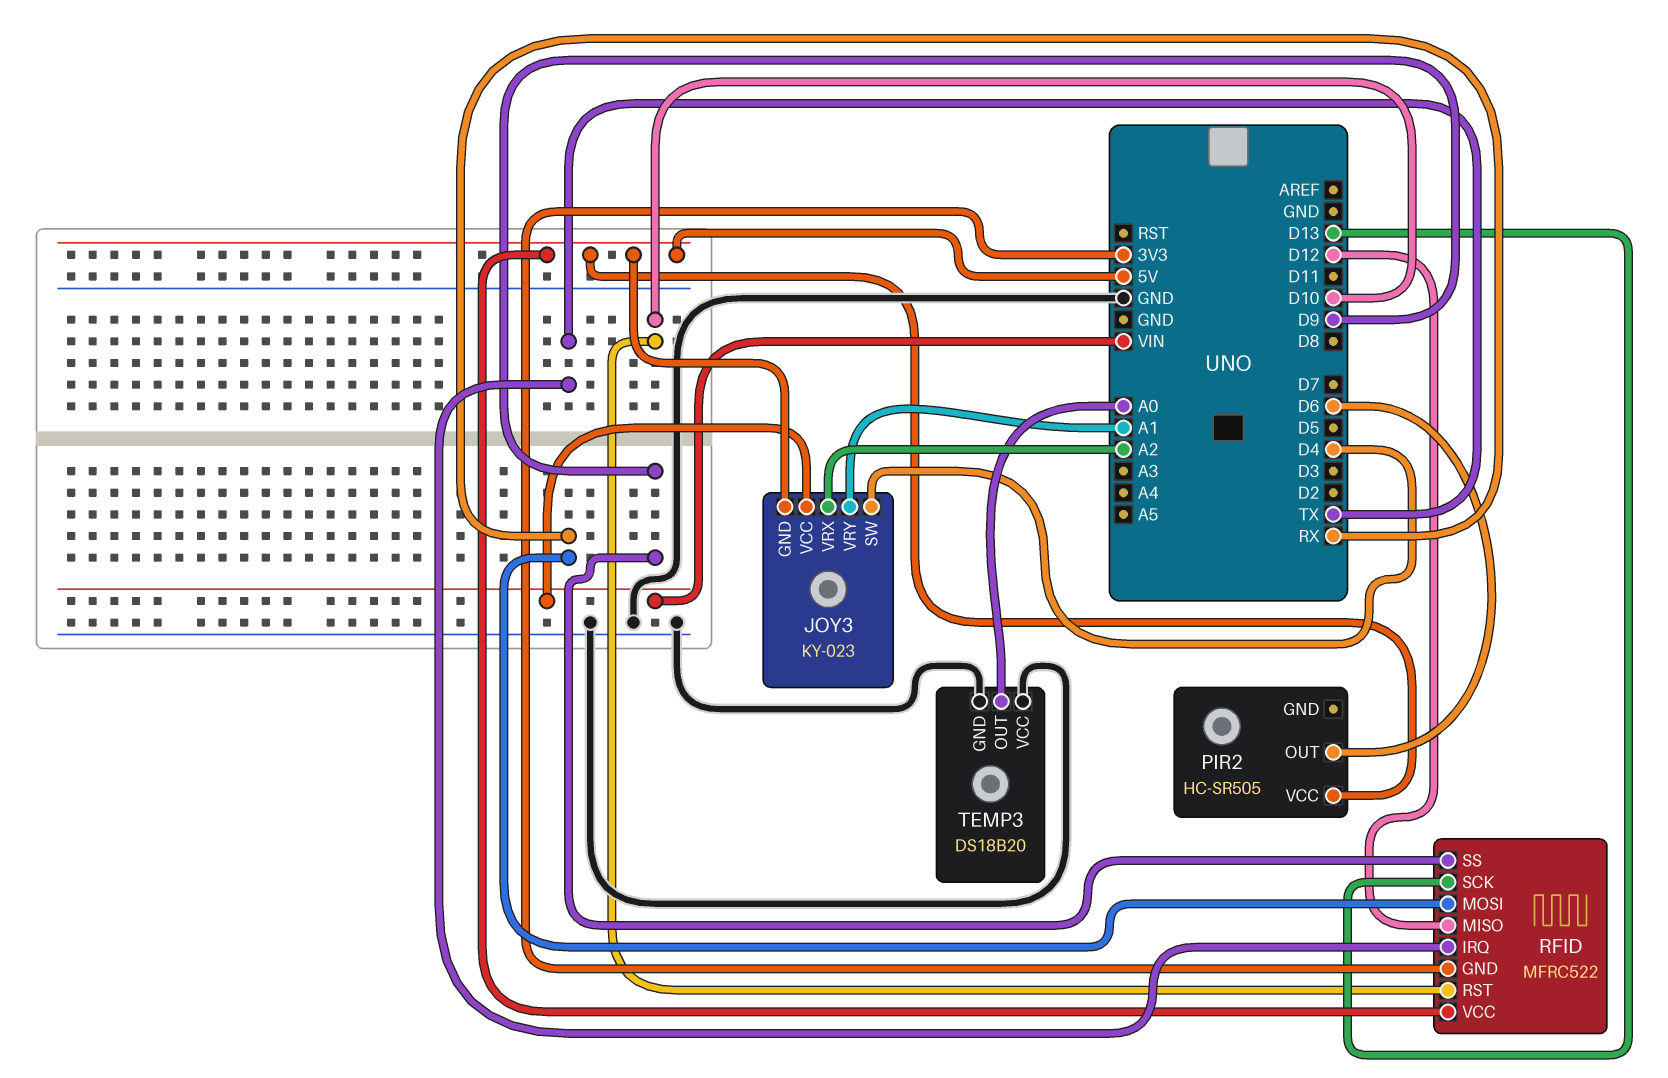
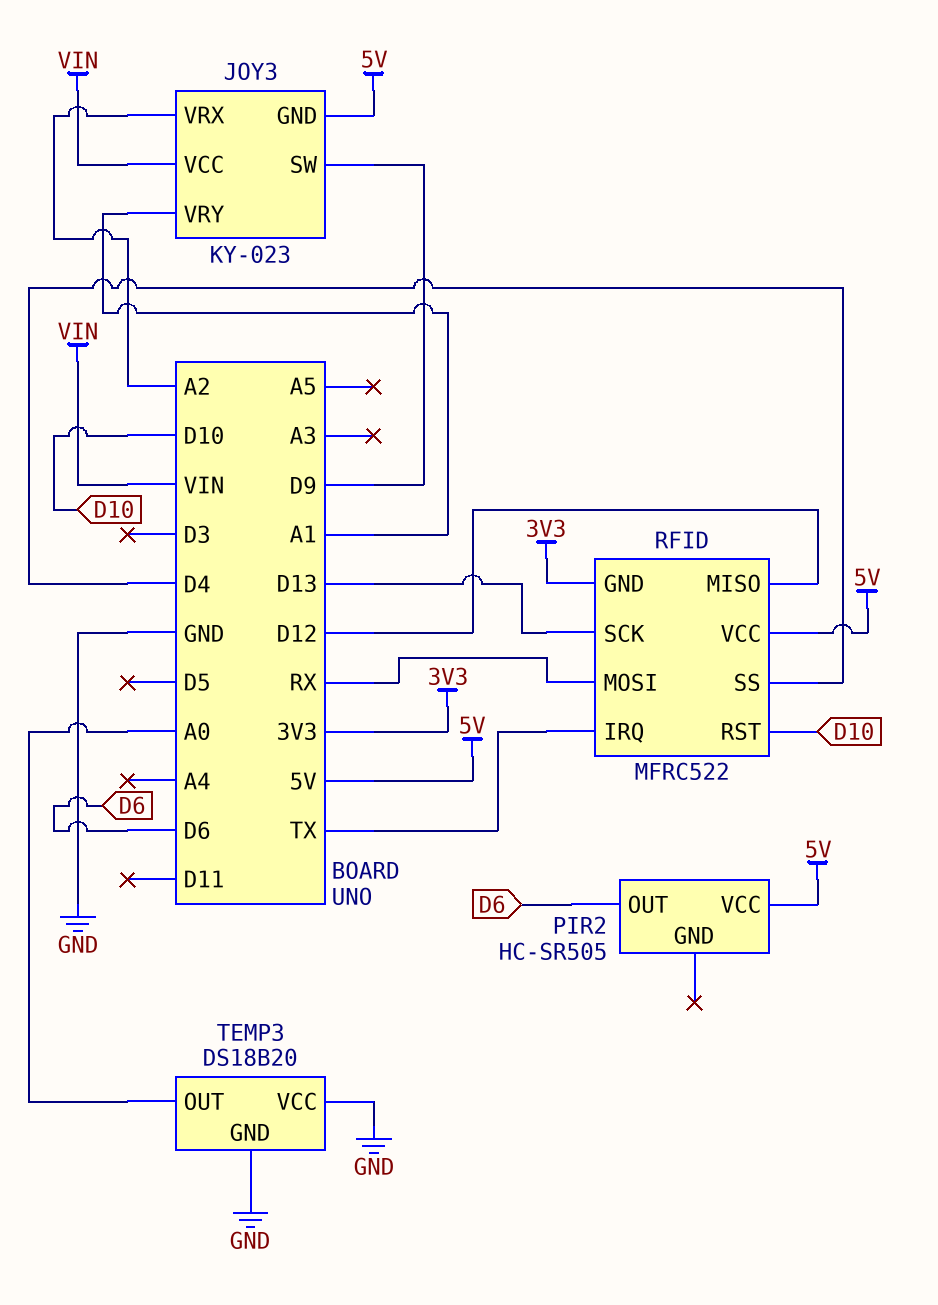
JOY3 pin SW: D4 -> D9
RFID pin SS: D9 -> D4

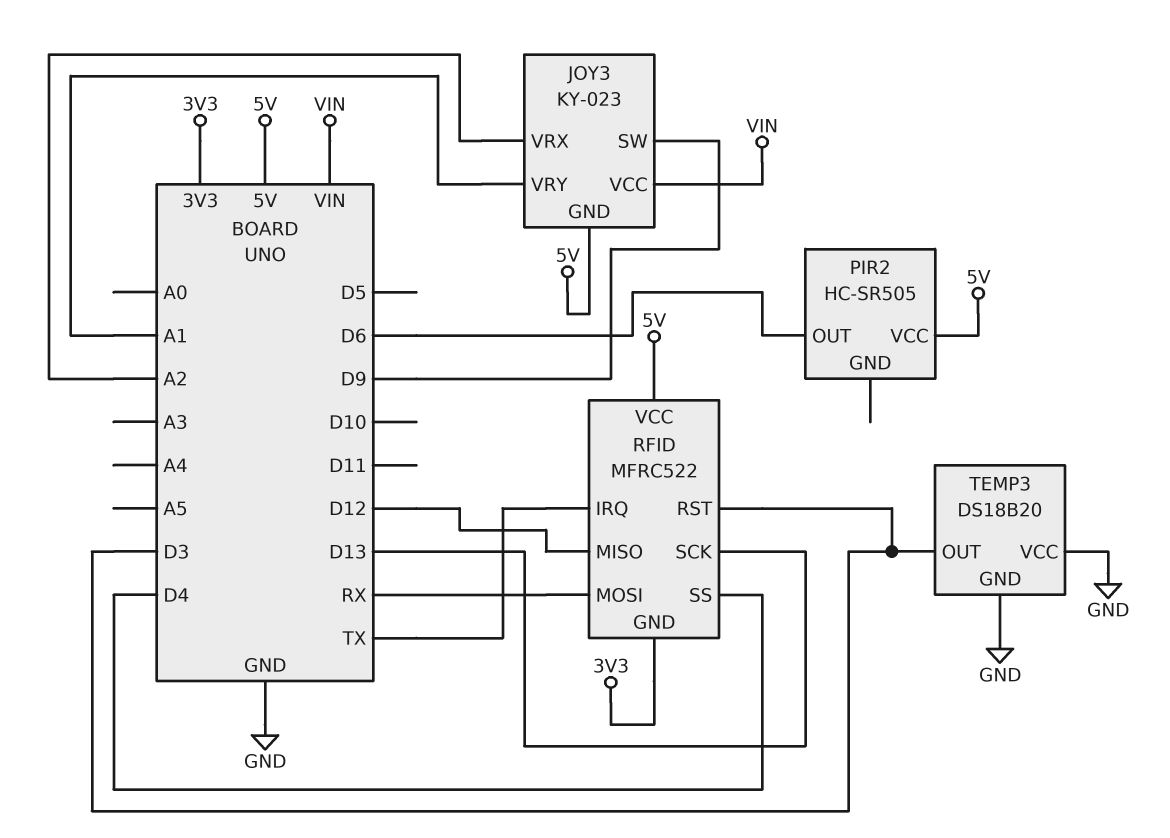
RFID pin RST: D10 -> D3
TEMP3 pin OUT: A0 -> D3

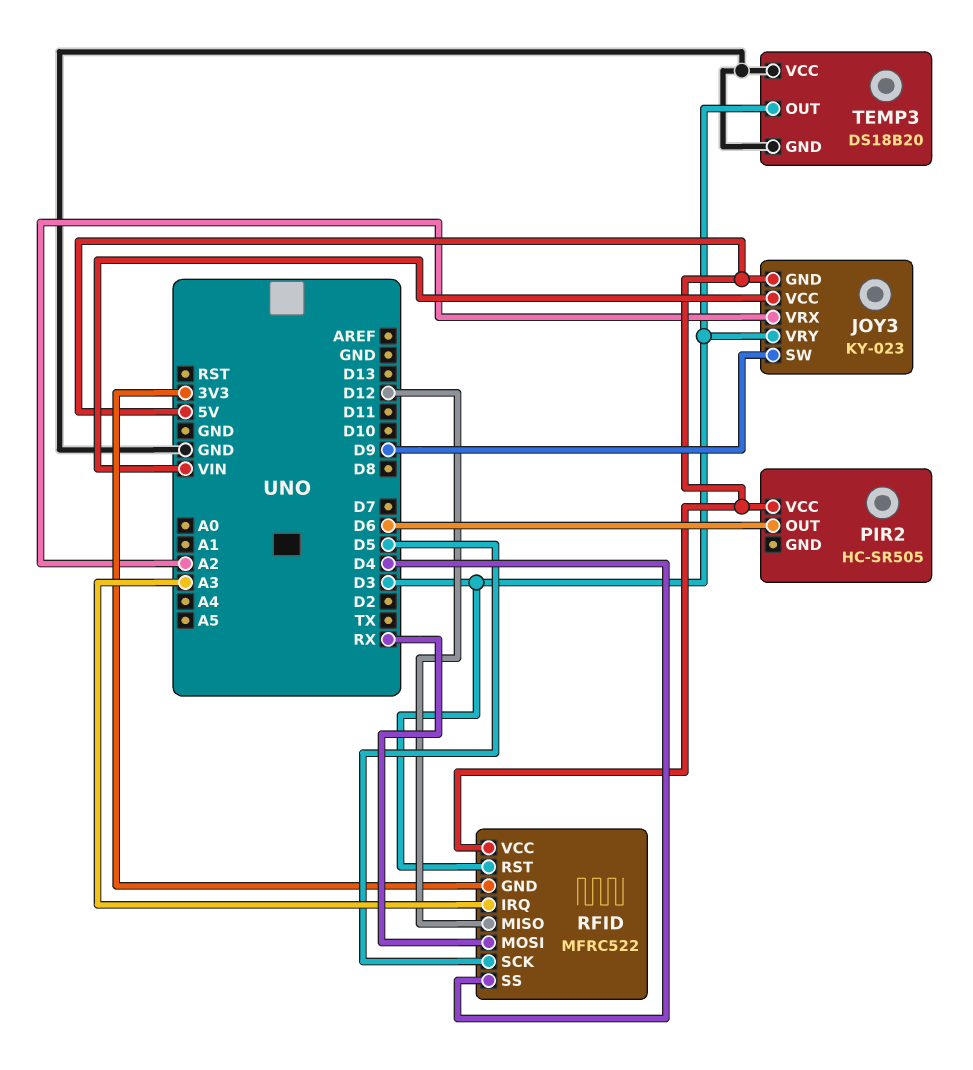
JOY3 pin VRY: A1 -> D3
RFID pin IRQ: TX -> A3
RFID pin SCK: D13 -> D5

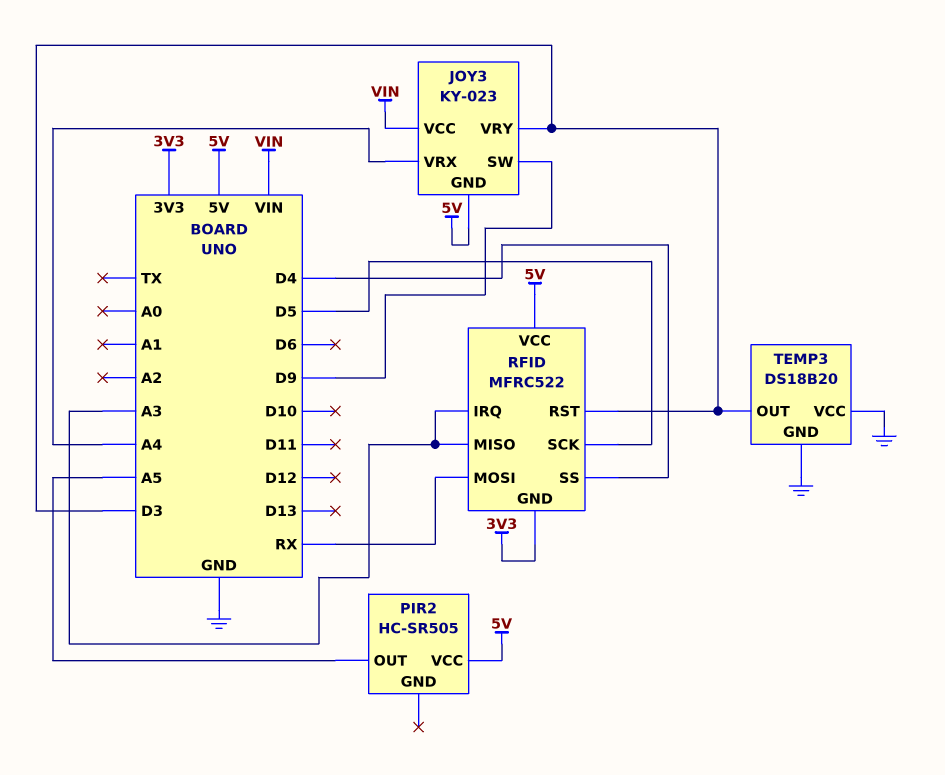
JOY3 pin VRX: A2 -> A4
PIR2 pin OUT: D6 -> A5
RFID pin MISO: D12 -> A3

